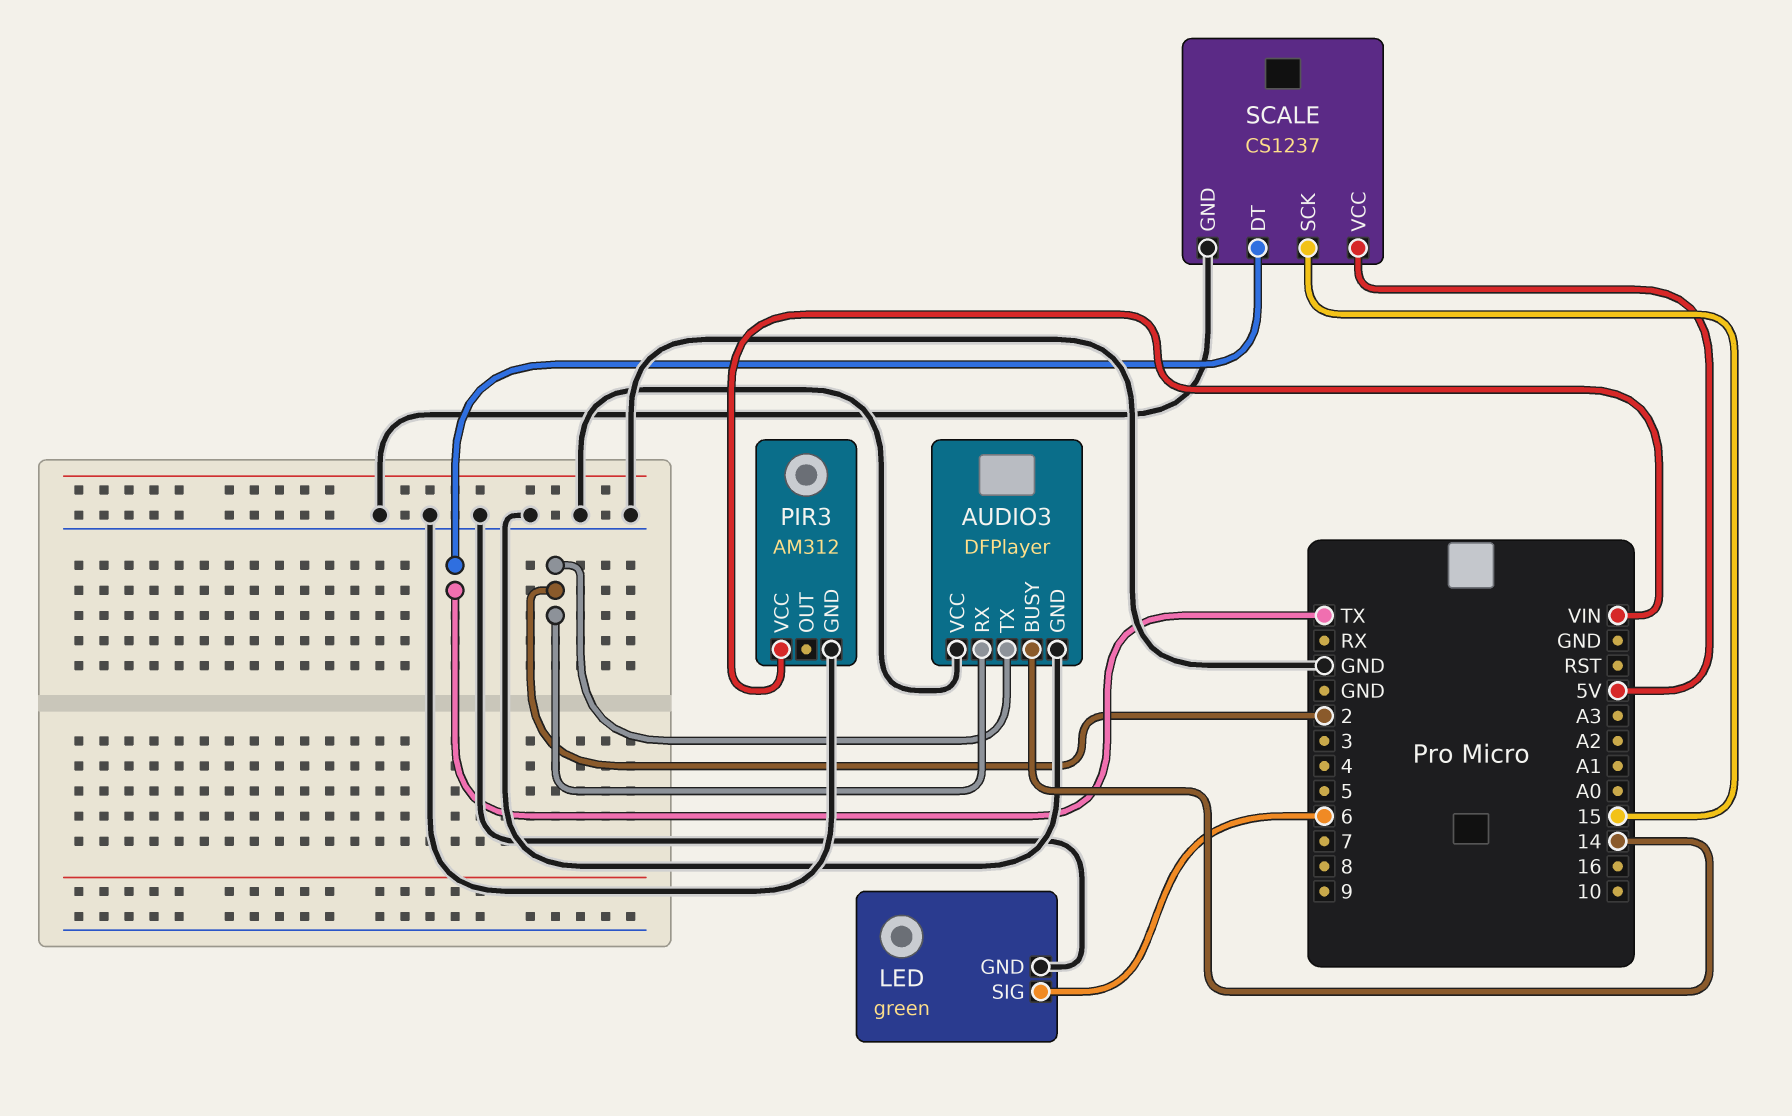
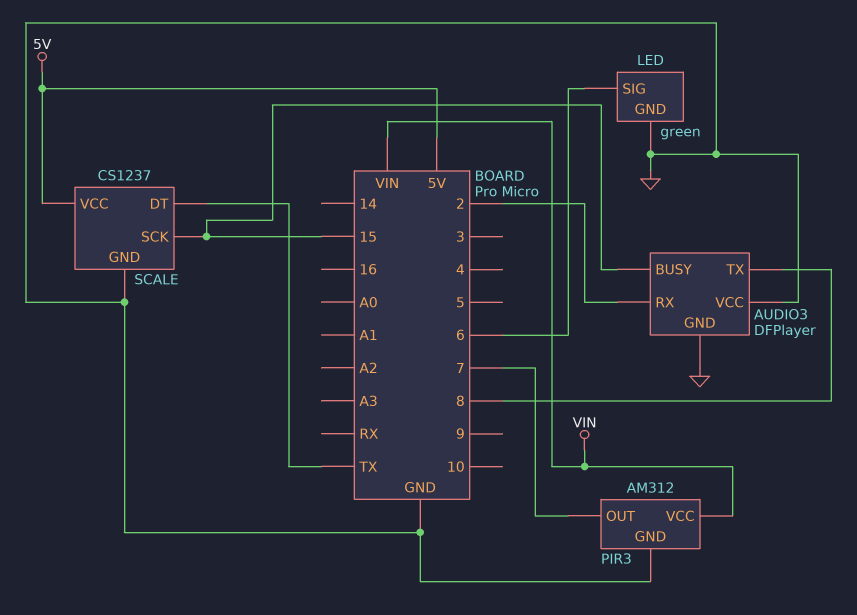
AUDIO3 pin BUSY: 14 -> 15
AUDIO3 pin TX: 2 -> 8
PIR3 pin OUT: none -> 7

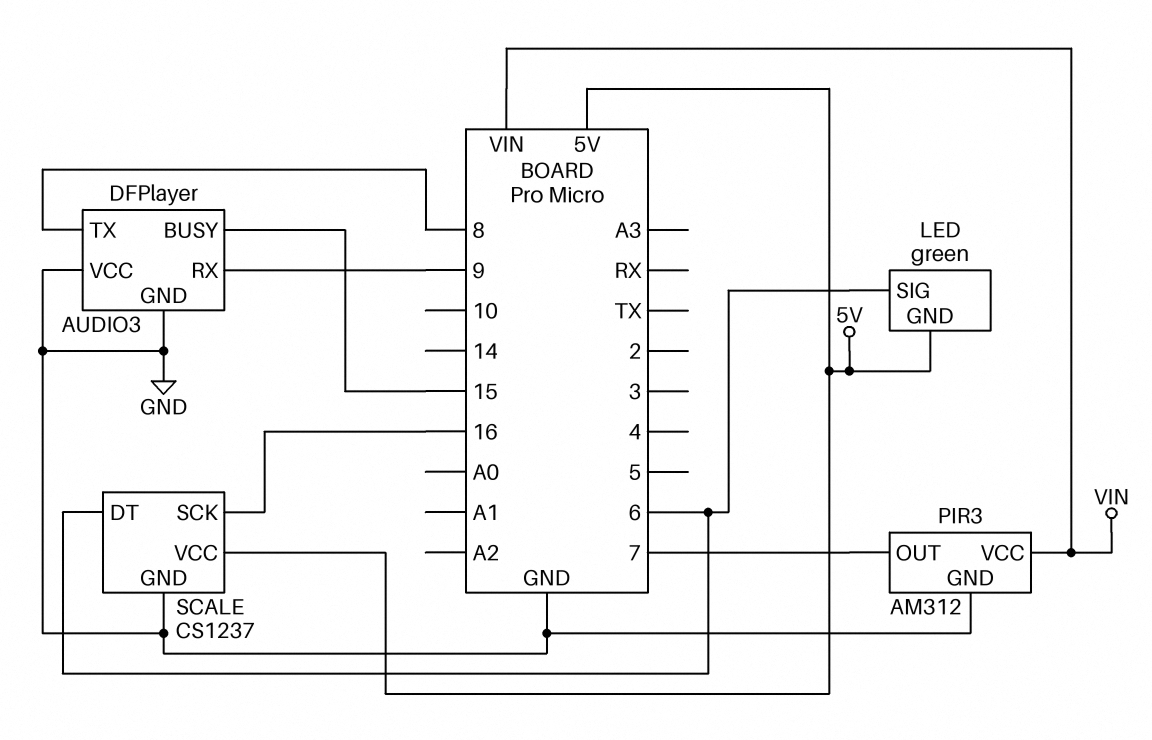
AUDIO3 pin RX: 2 -> 9
LED pin GND: GND -> 5V
SCALE pin DT: TX -> 6
SCALE pin SCK: 15 -> 16

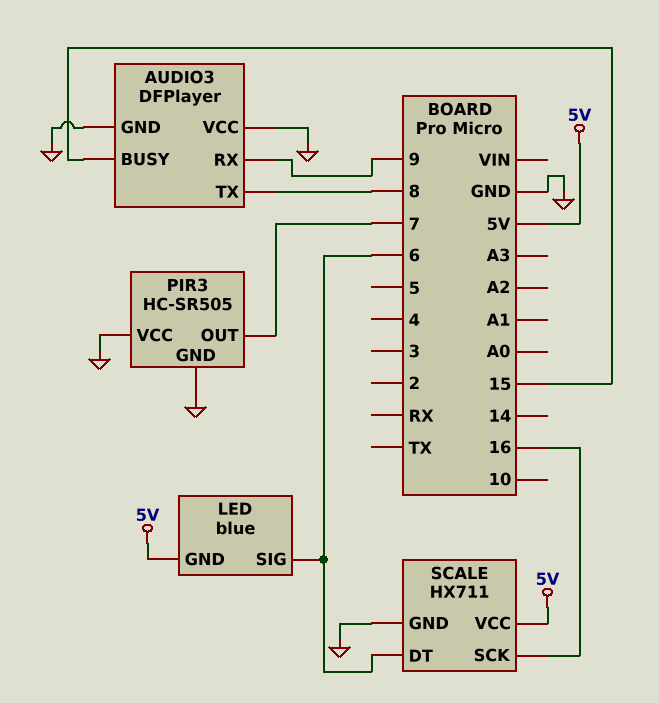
LED: green -> blue
PIR3: AM312 -> HC-SR505
PIR3 pin VCC: VIN -> GND
SCALE: CS1237 -> HX711

